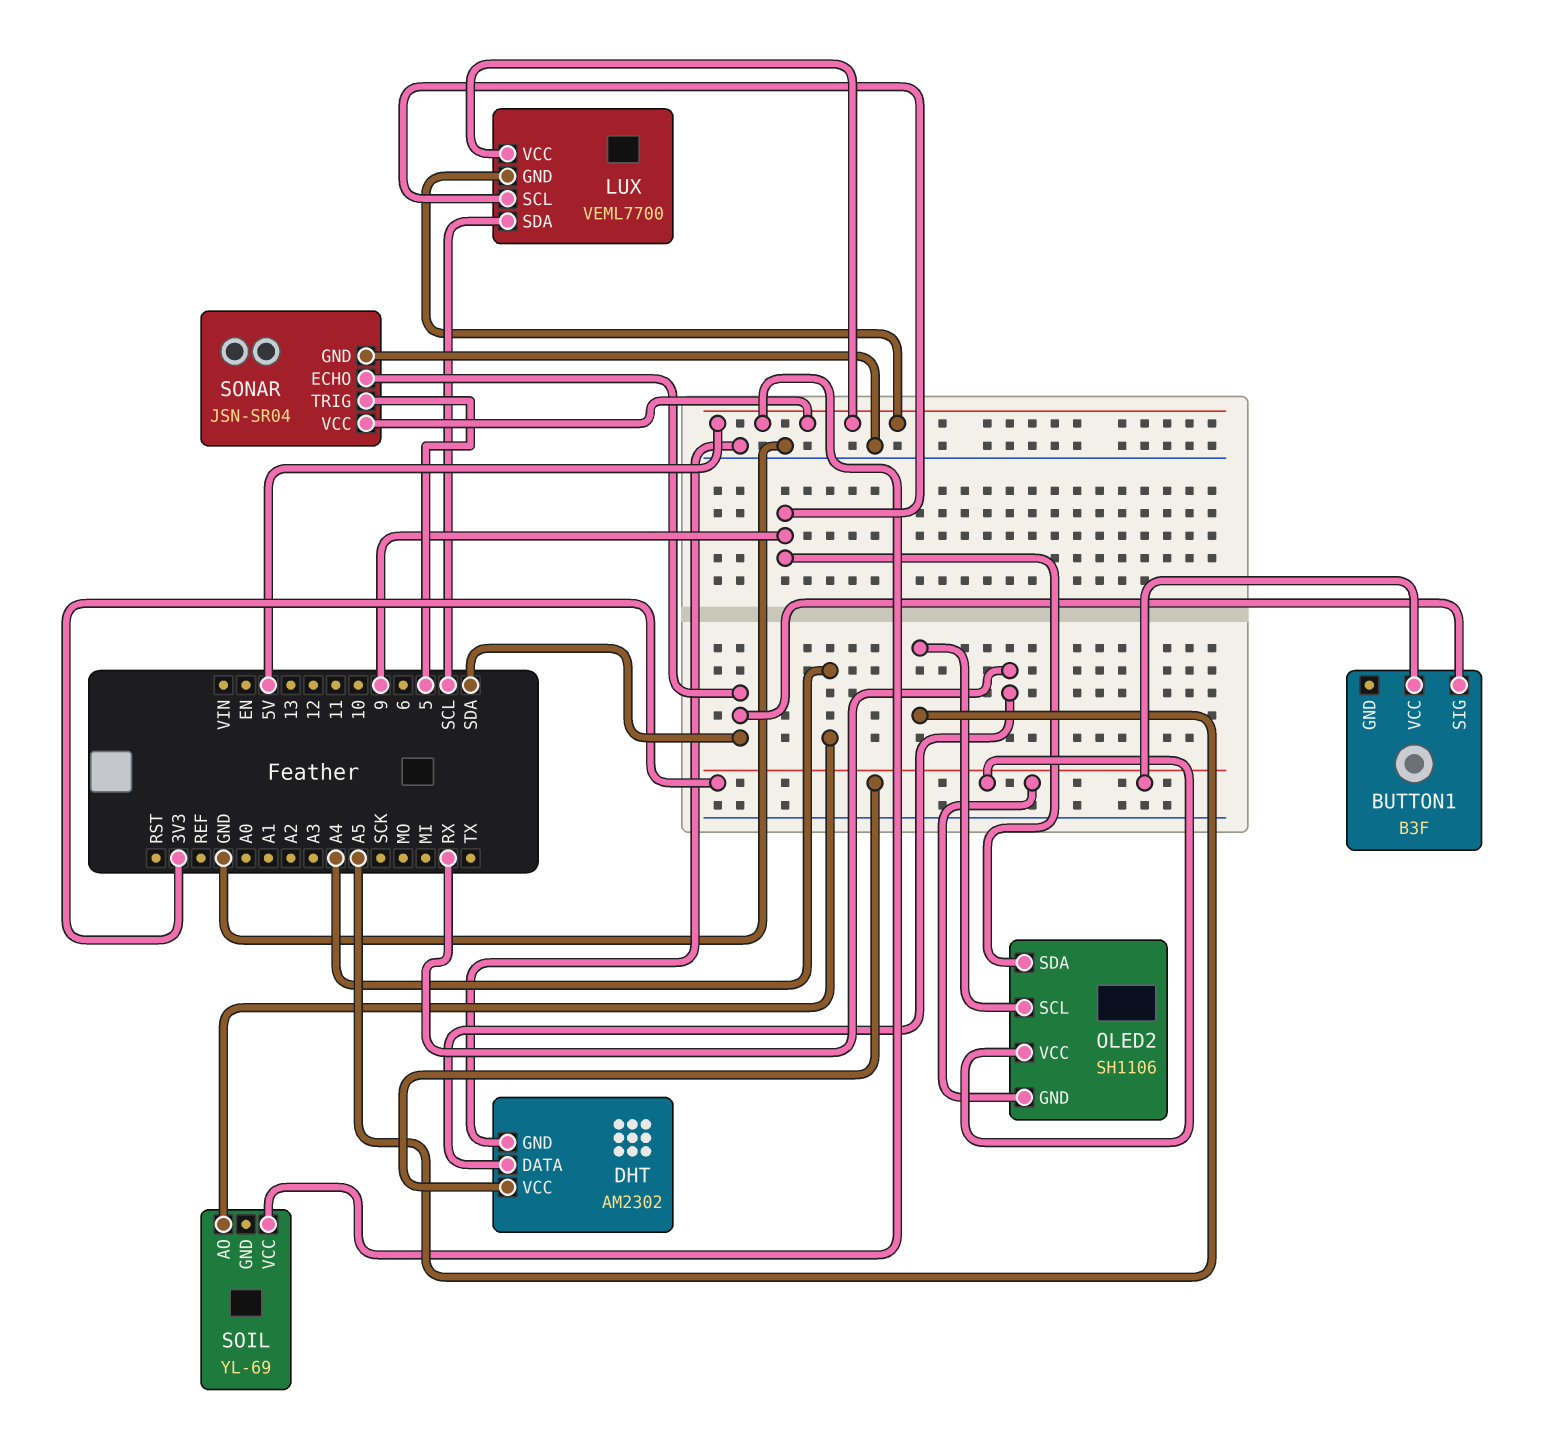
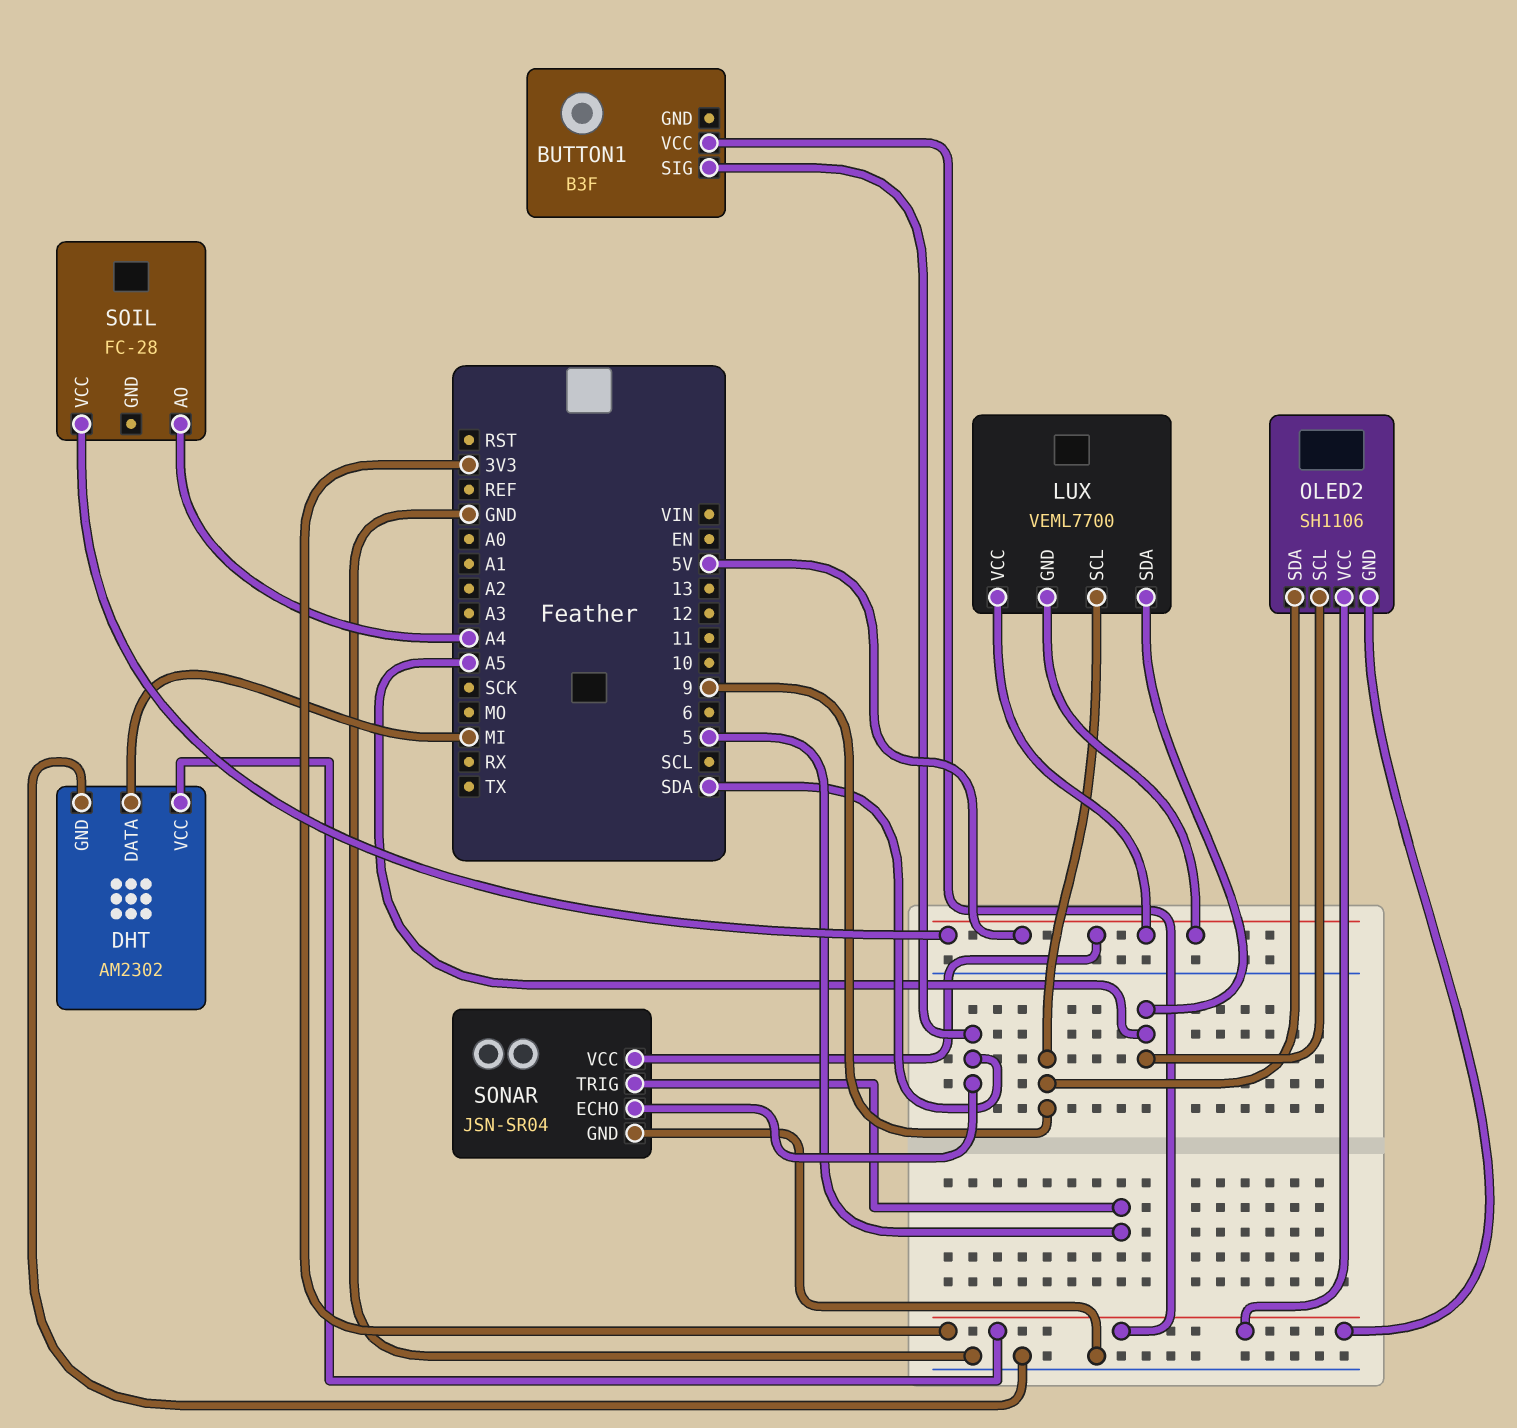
DHT pin DATA: RX -> MI
LUX pin SDA: SCL -> A5
SOIL: YL-69 -> FC-28

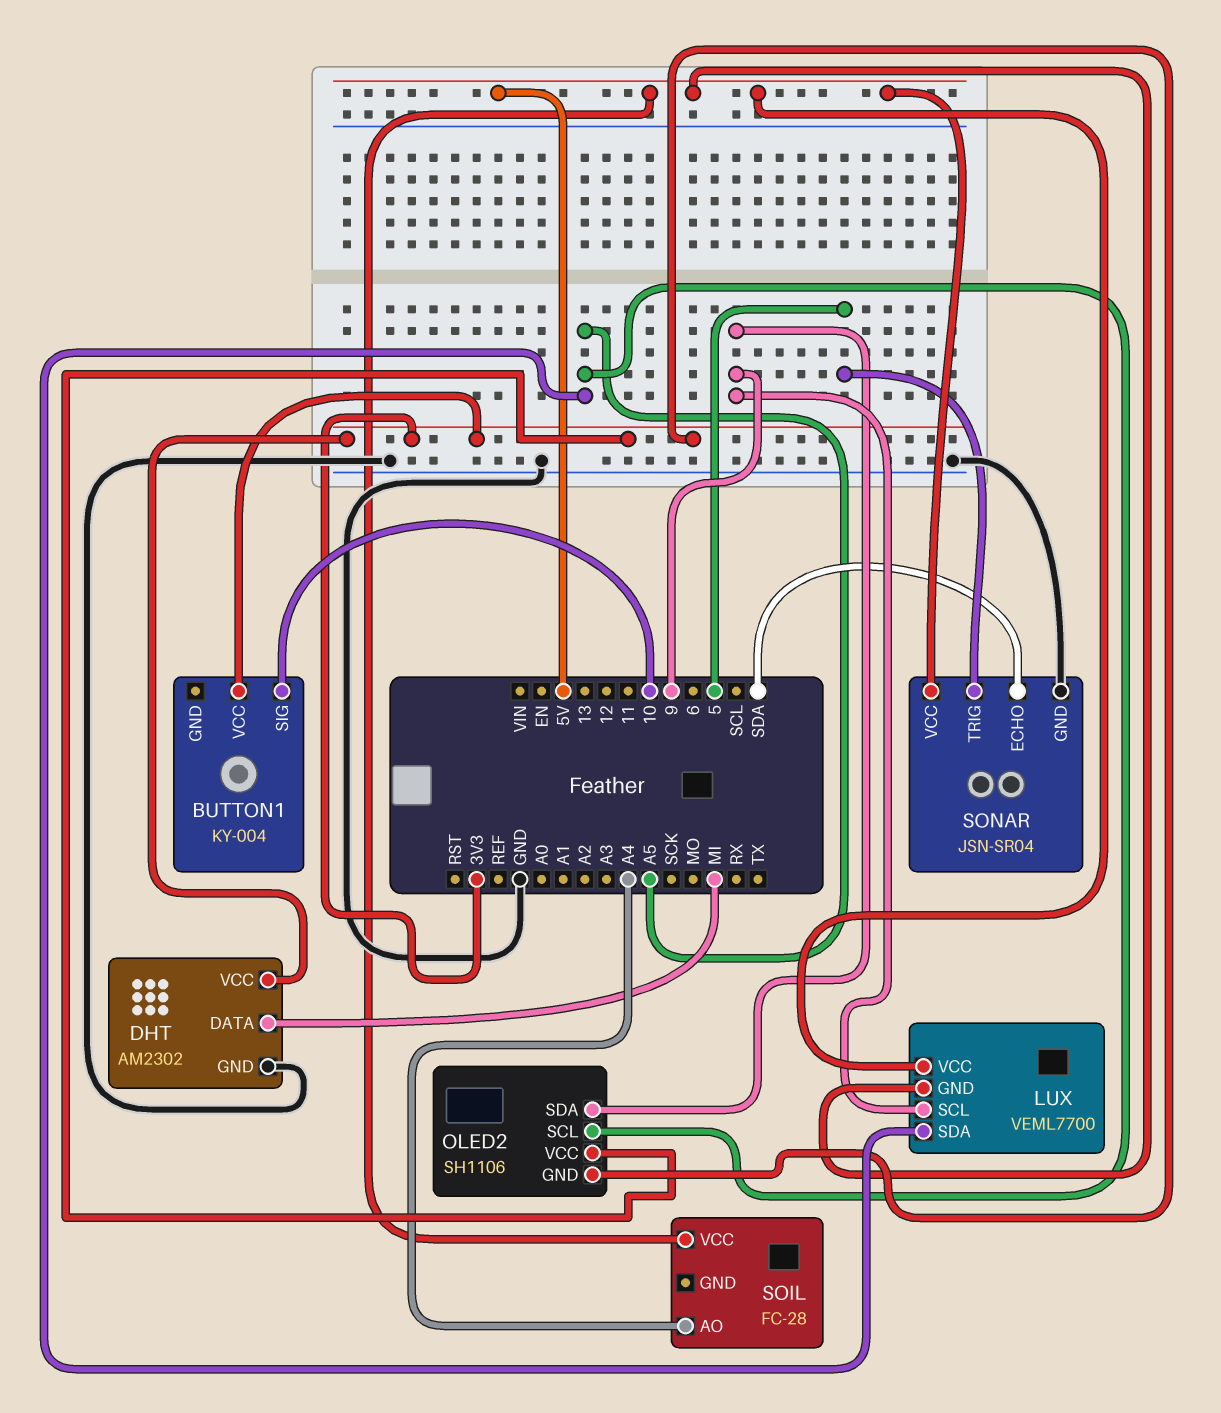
BUTTON1: B3F -> KY-004
BUTTON1 pin SIG: SDA -> 10

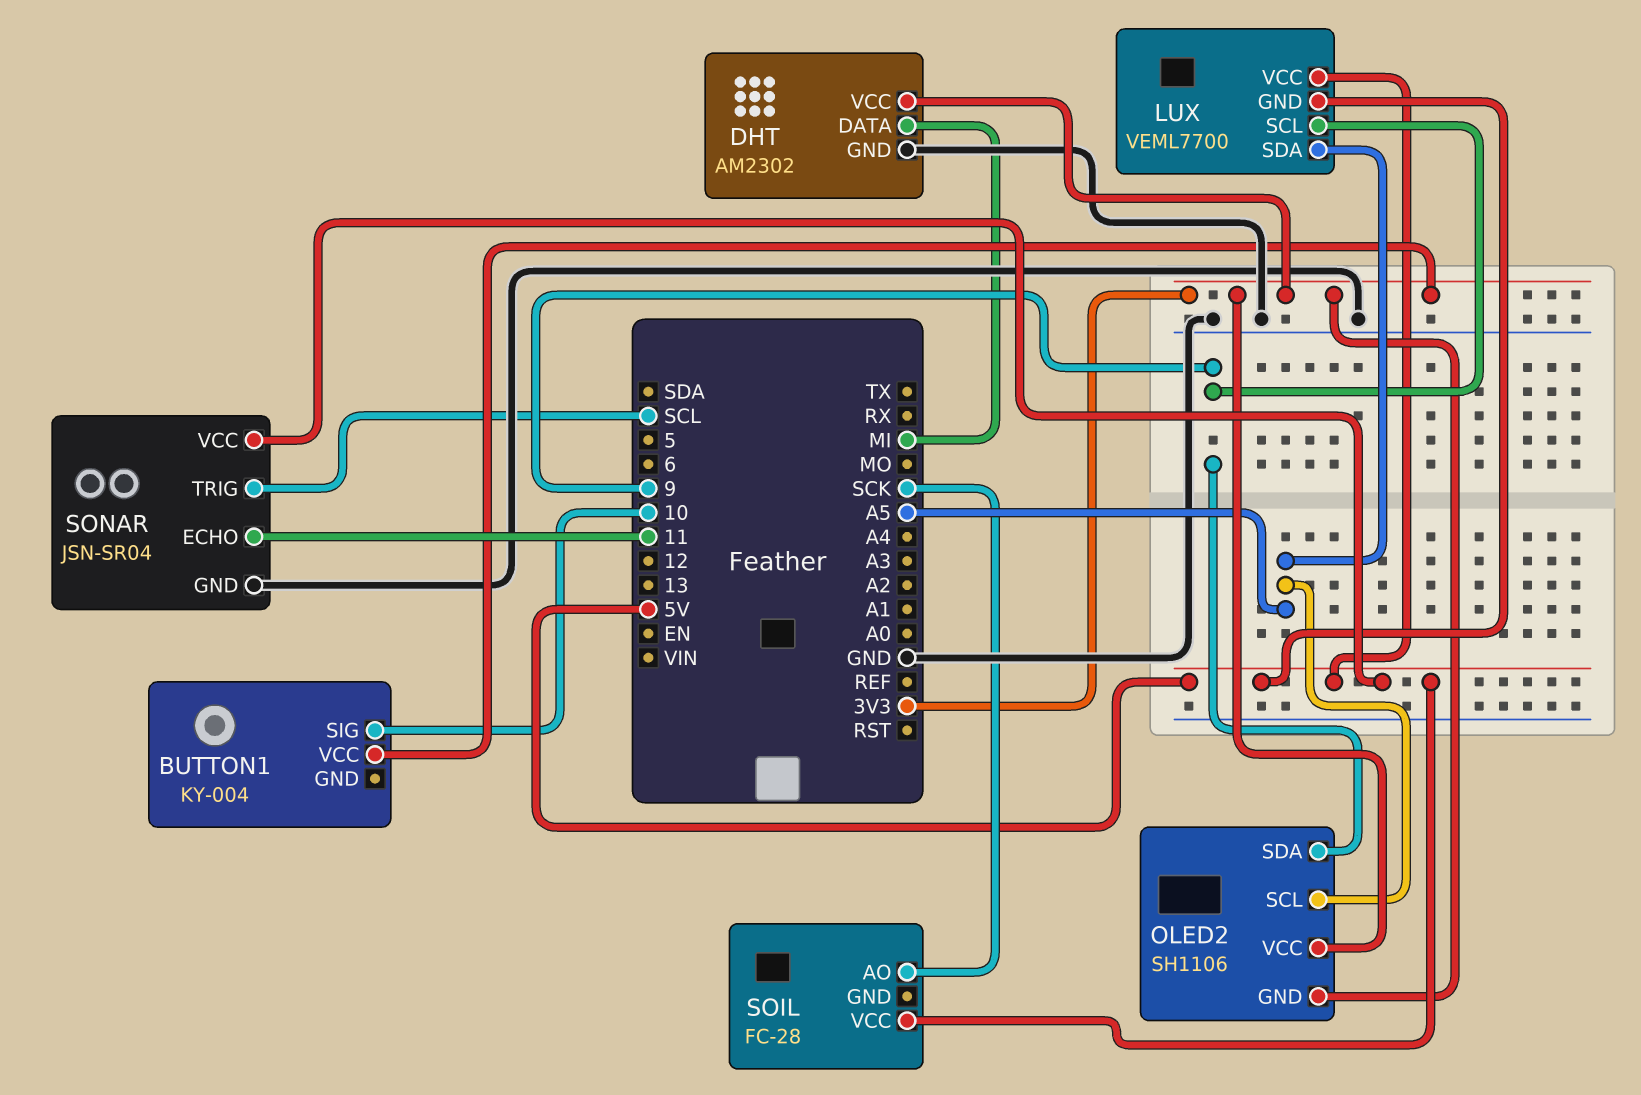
SOIL pin AO: A4 -> SCK
SONAR pin ECHO: SDA -> 11
SONAR pin TRIG: 5 -> SCL

